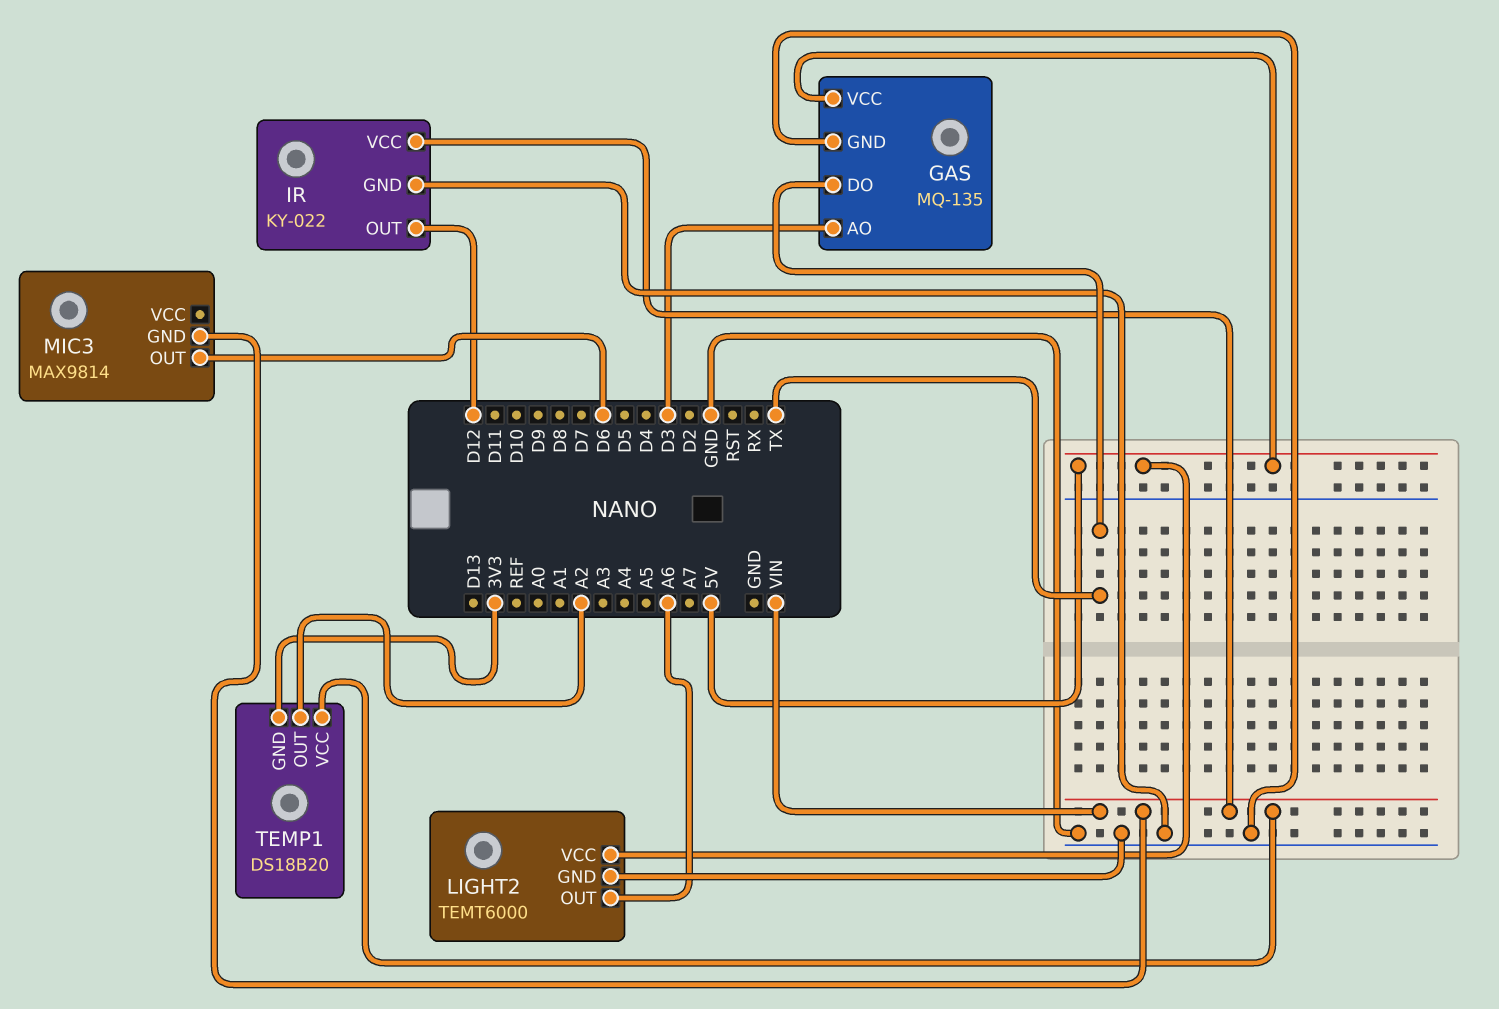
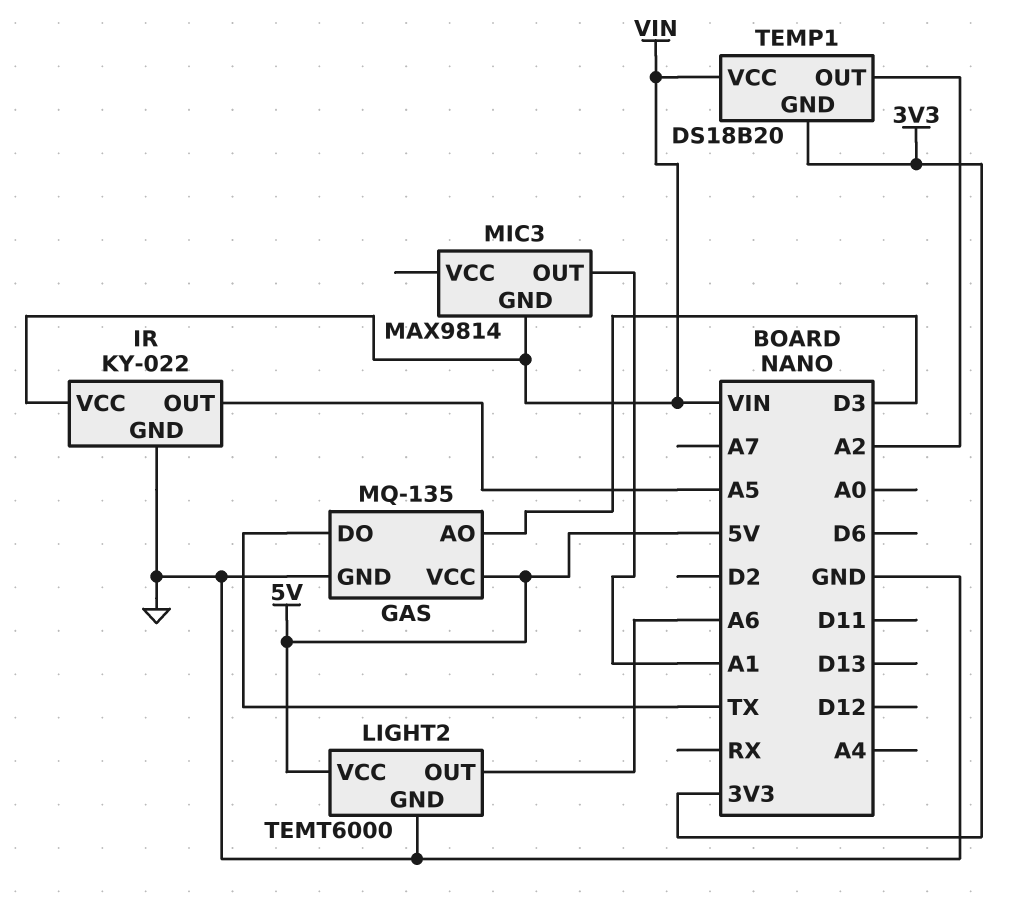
IR pin OUT: D12 -> A5
MIC3 pin OUT: D6 -> A1

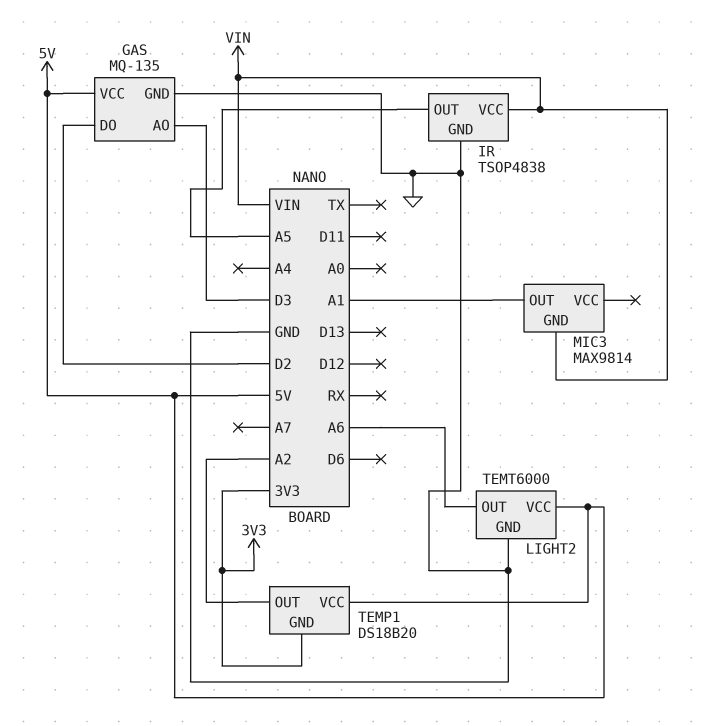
GAS pin DO: TX -> D2
IR: KY-022 -> TSOP4838
TEMP1 pin VCC: VIN -> 5V

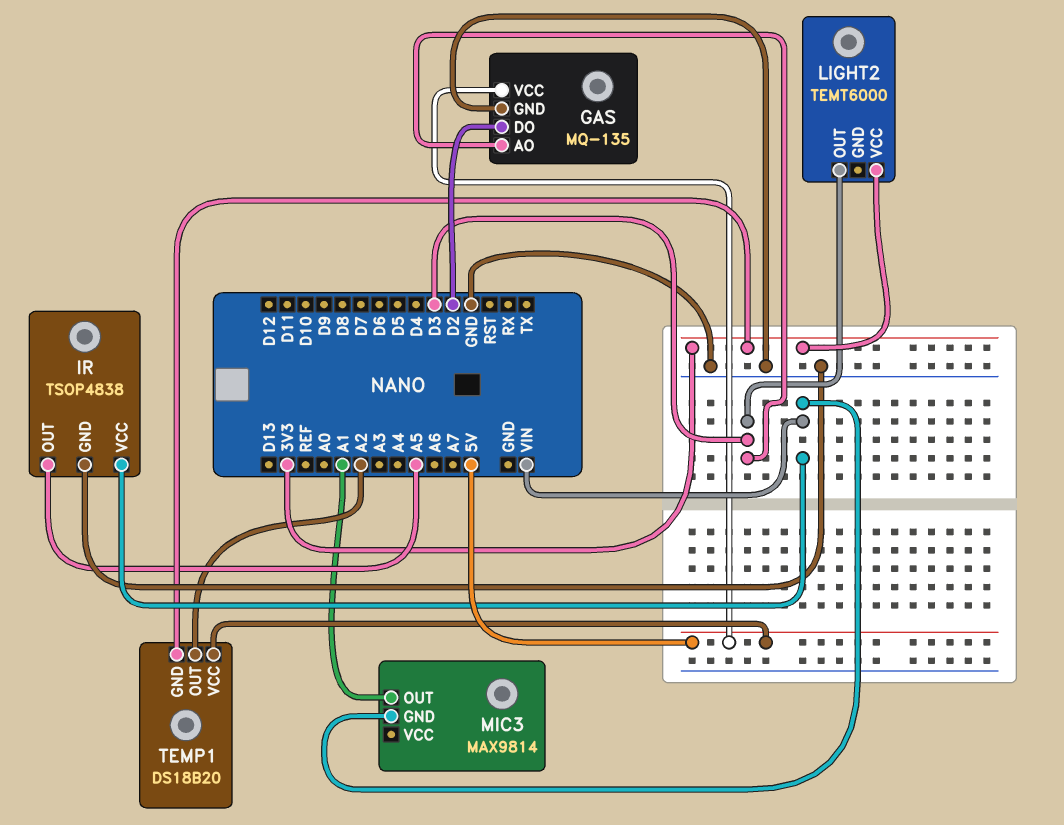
LIGHT2 pin GND: GND -> none
LIGHT2 pin OUT: A6 -> D3
LIGHT2 pin VCC: 5V -> 3V3

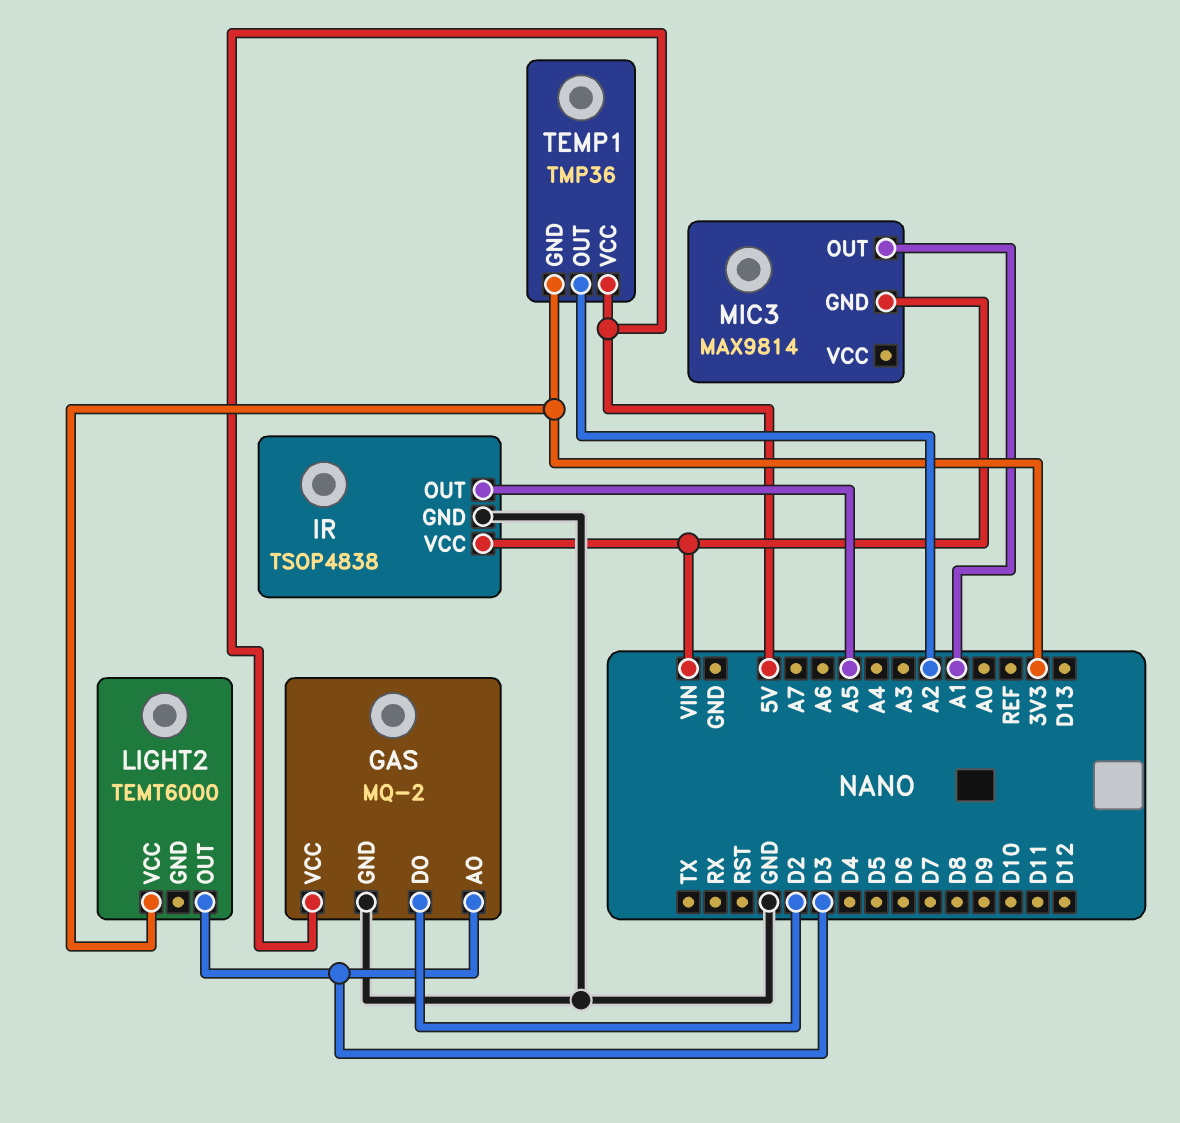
GAS: MQ-135 -> MQ-2
TEMP1: DS18B20 -> TMP36

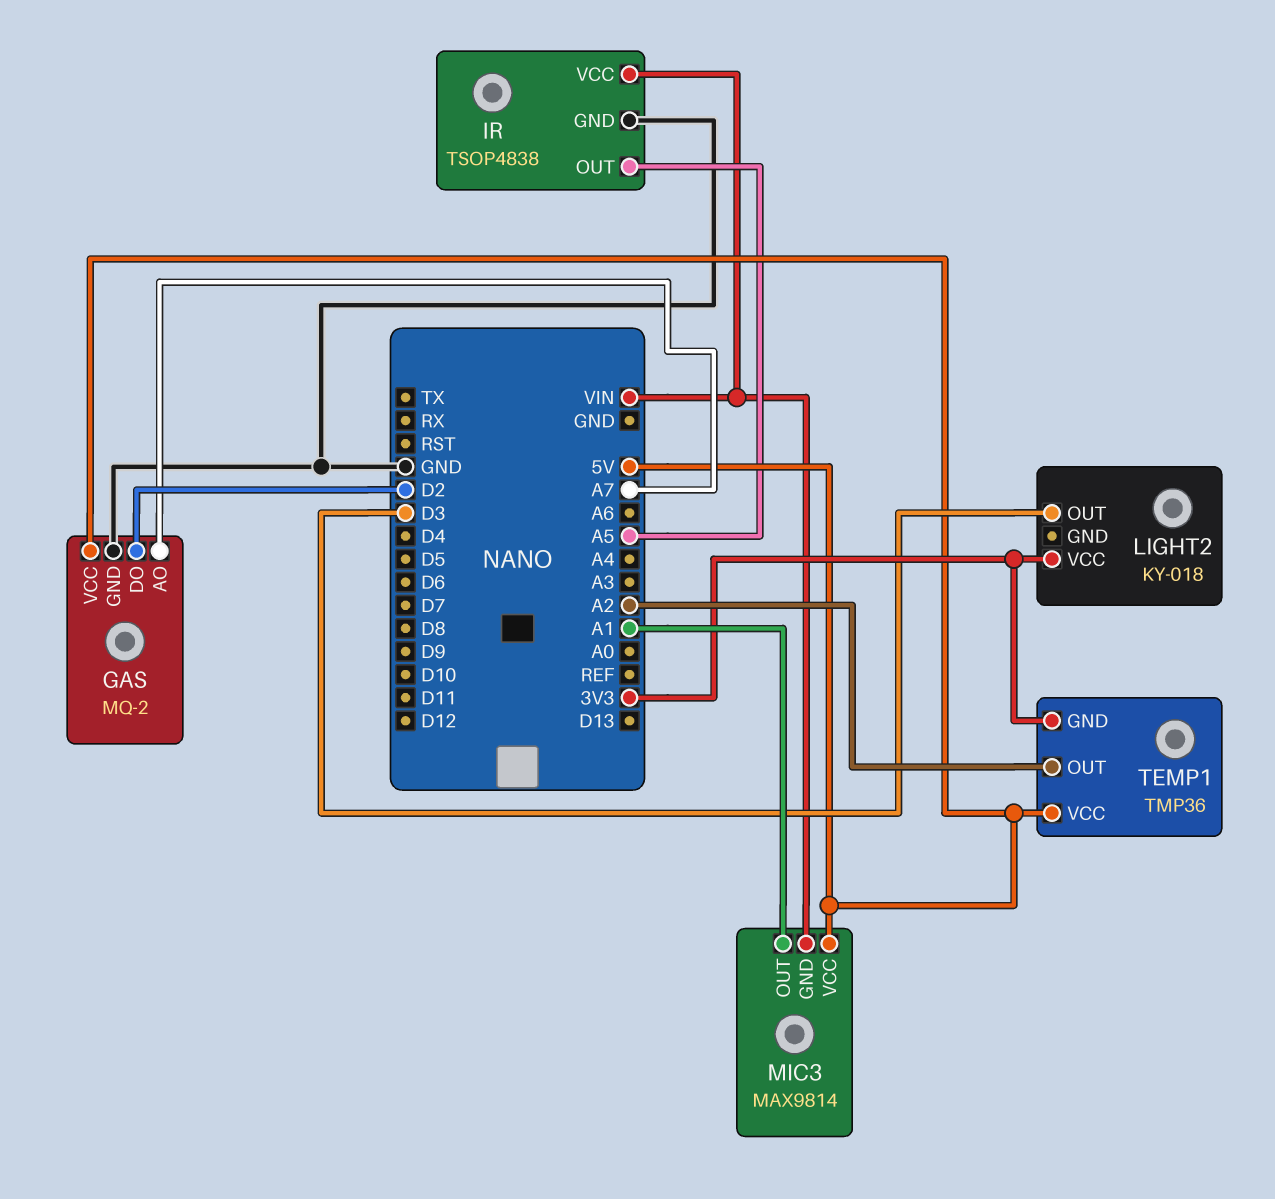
GAS pin AO: D3 -> A7
LIGHT2: TEMT6000 -> KY-018
MIC3 pin VCC: none -> 5V

